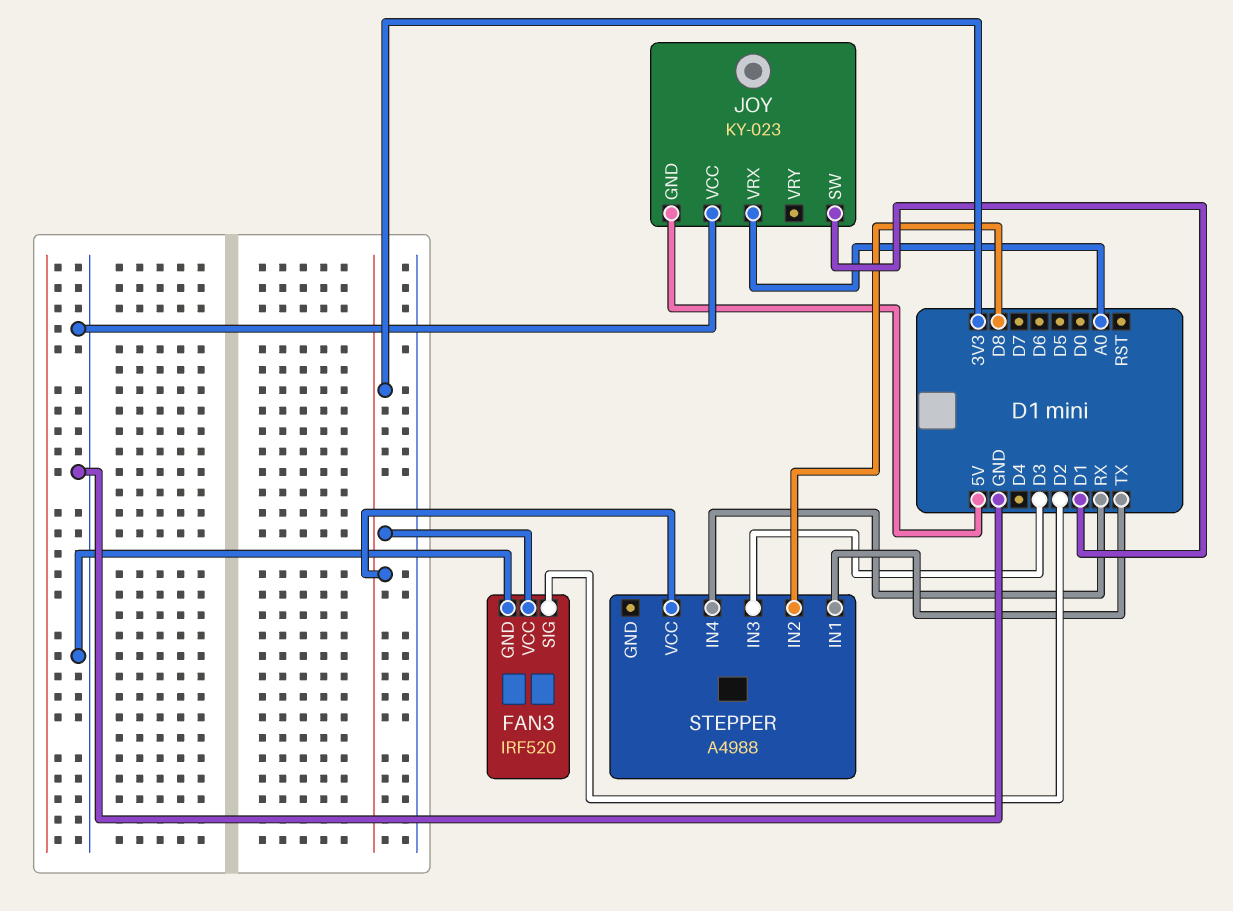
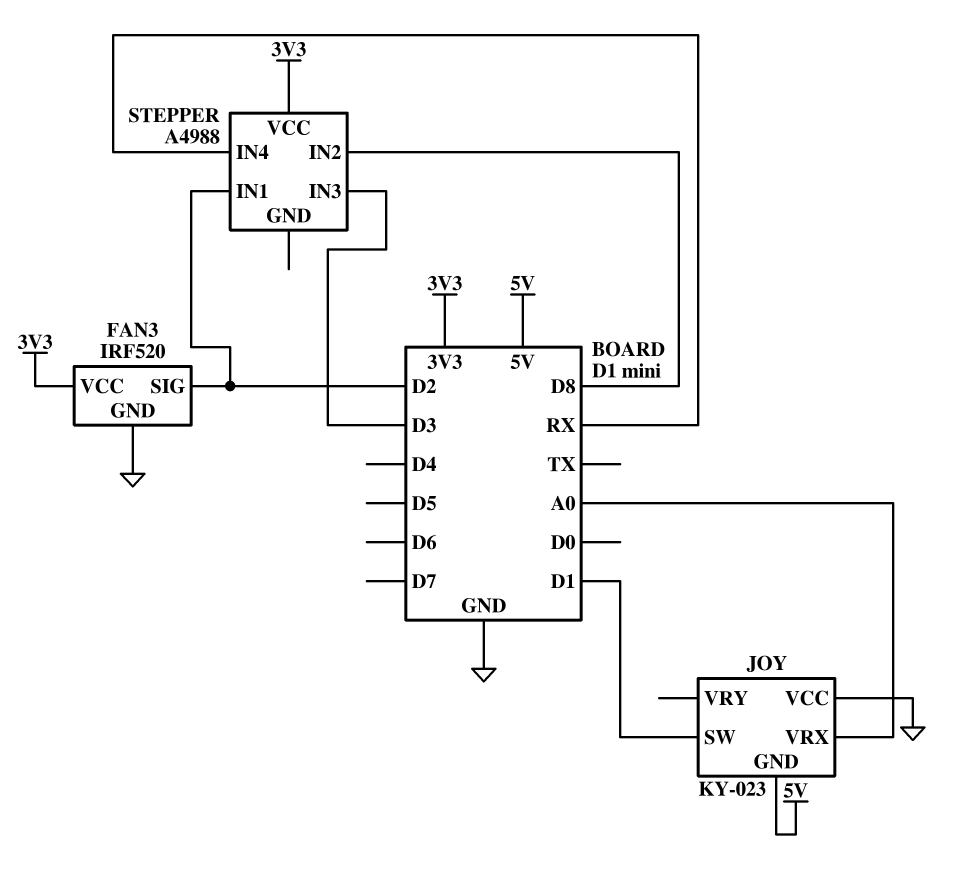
STEPPER pin IN1: TX -> D2

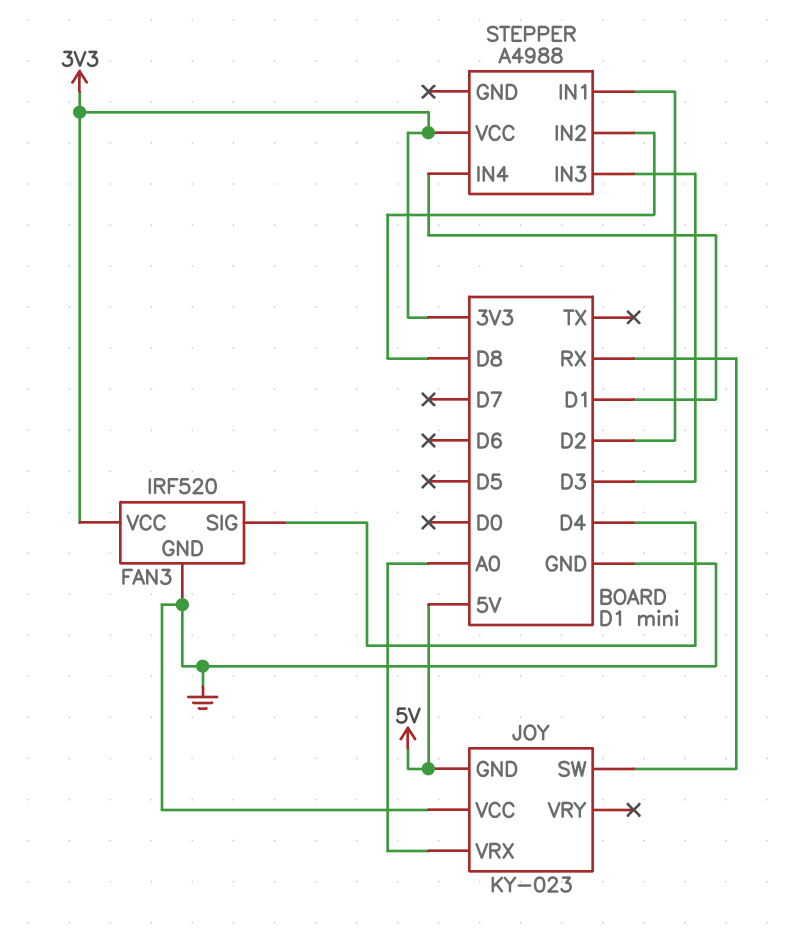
FAN3 pin SIG: D2 -> D4
JOY pin SW: D1 -> RX
STEPPER pin IN4: RX -> D1

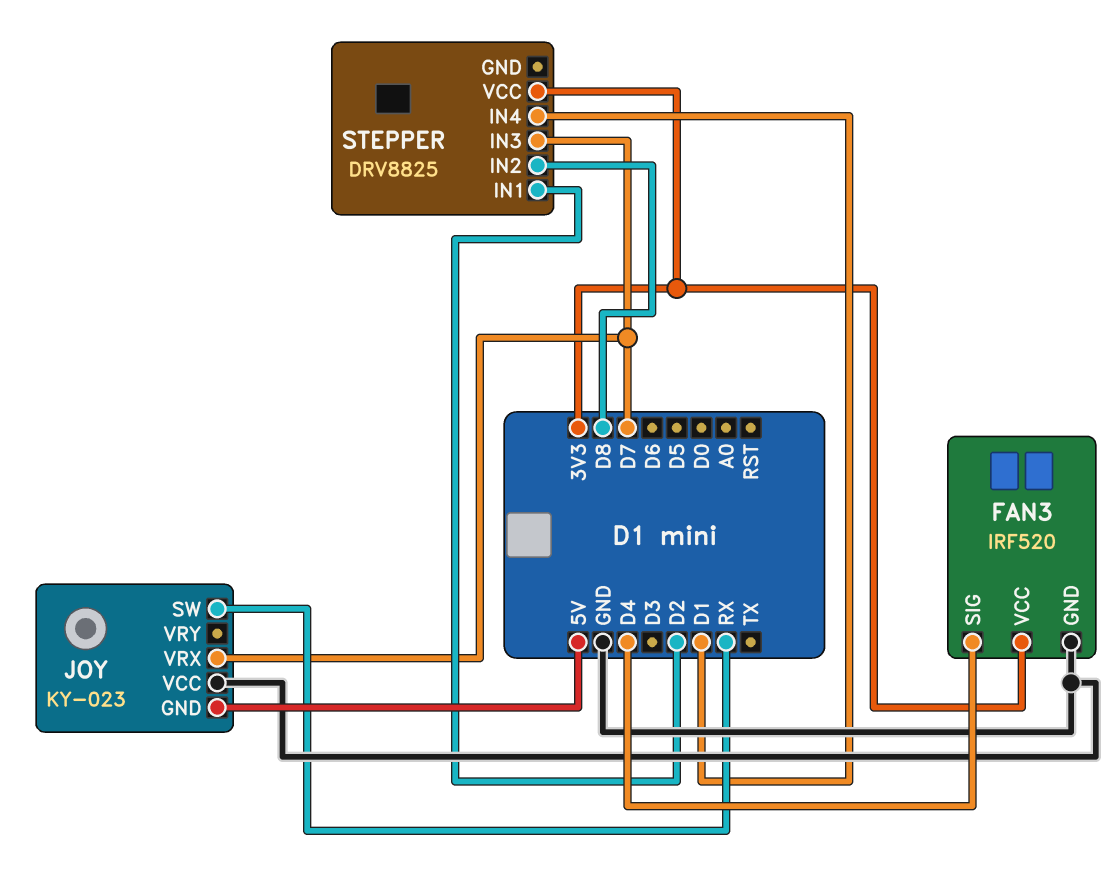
JOY pin VRX: A0 -> D7
STEPPER: A4988 -> DRV8825
STEPPER pin IN3: D3 -> D7

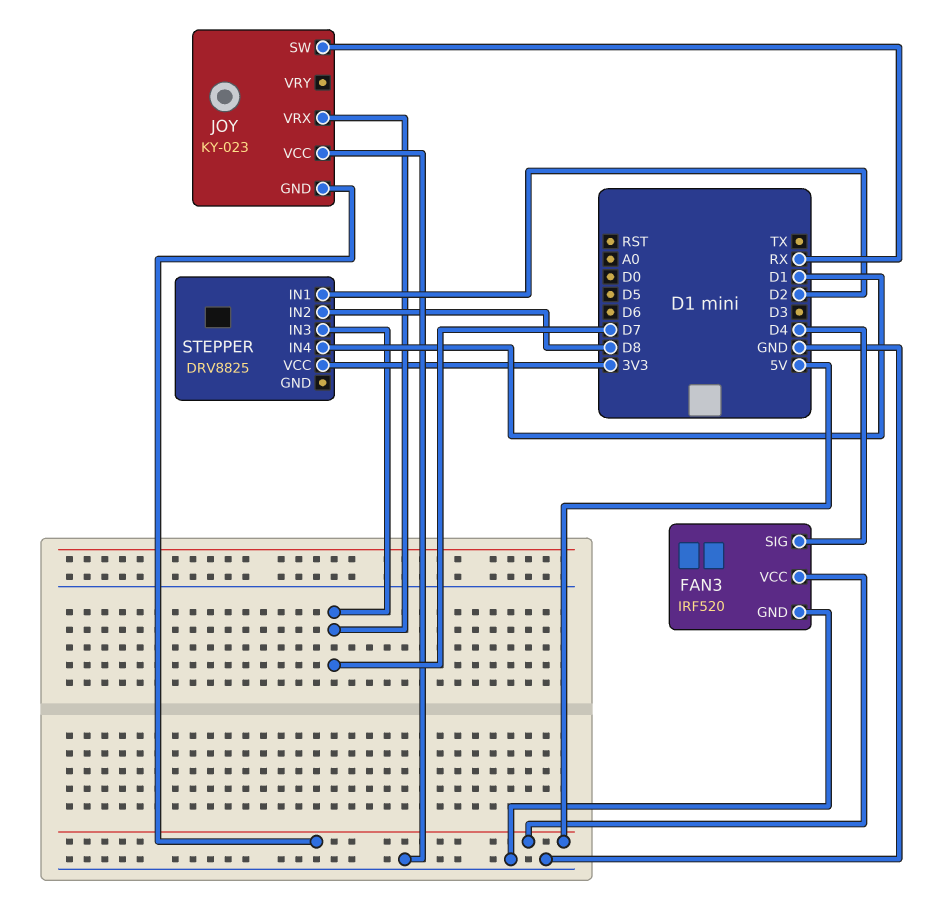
FAN3 pin VCC: 3V3 -> 5V

